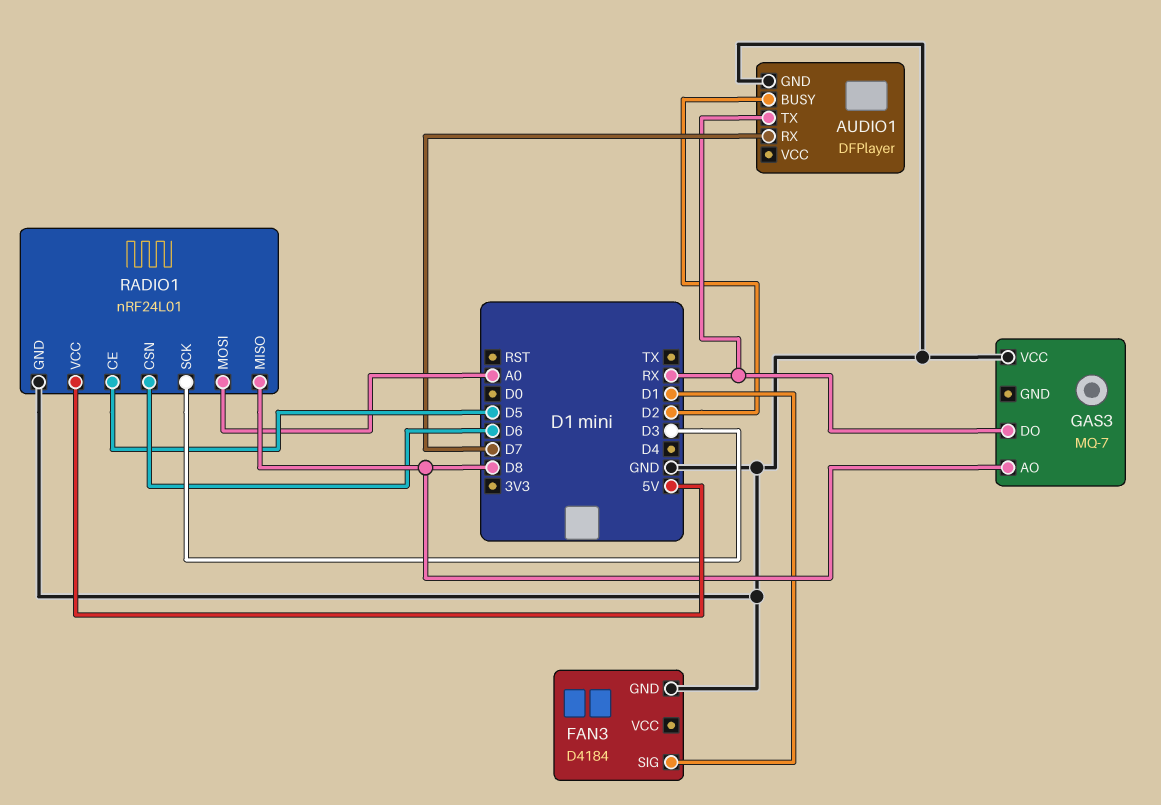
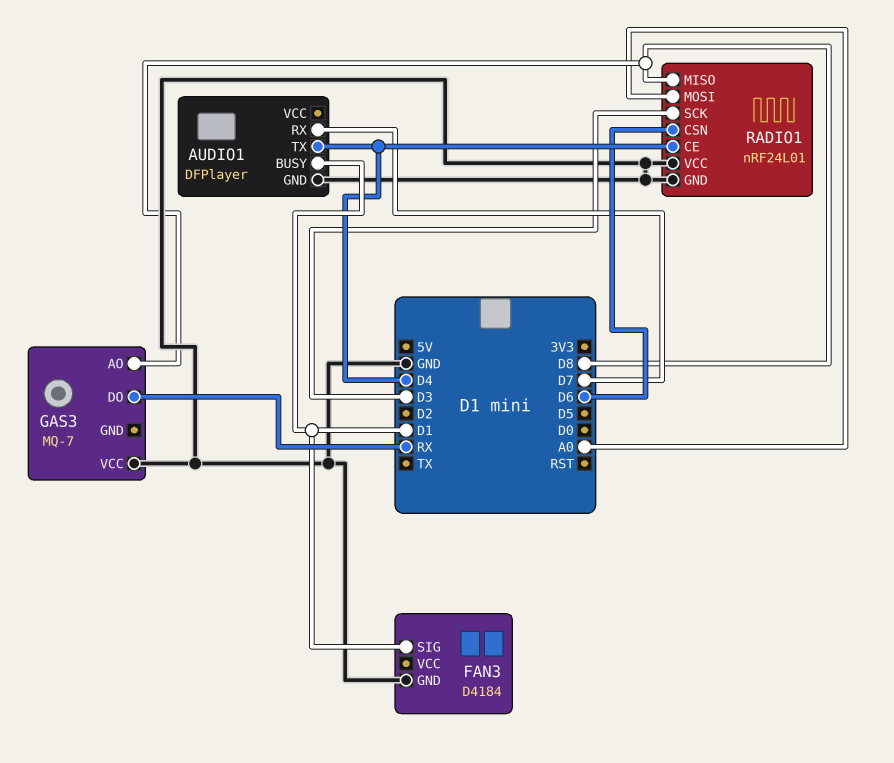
AUDIO1 pin BUSY: D2 -> D1
AUDIO1 pin TX: RX -> D4
RADIO1 pin CE: D5 -> D4
RADIO1 pin VCC: 5V -> GND

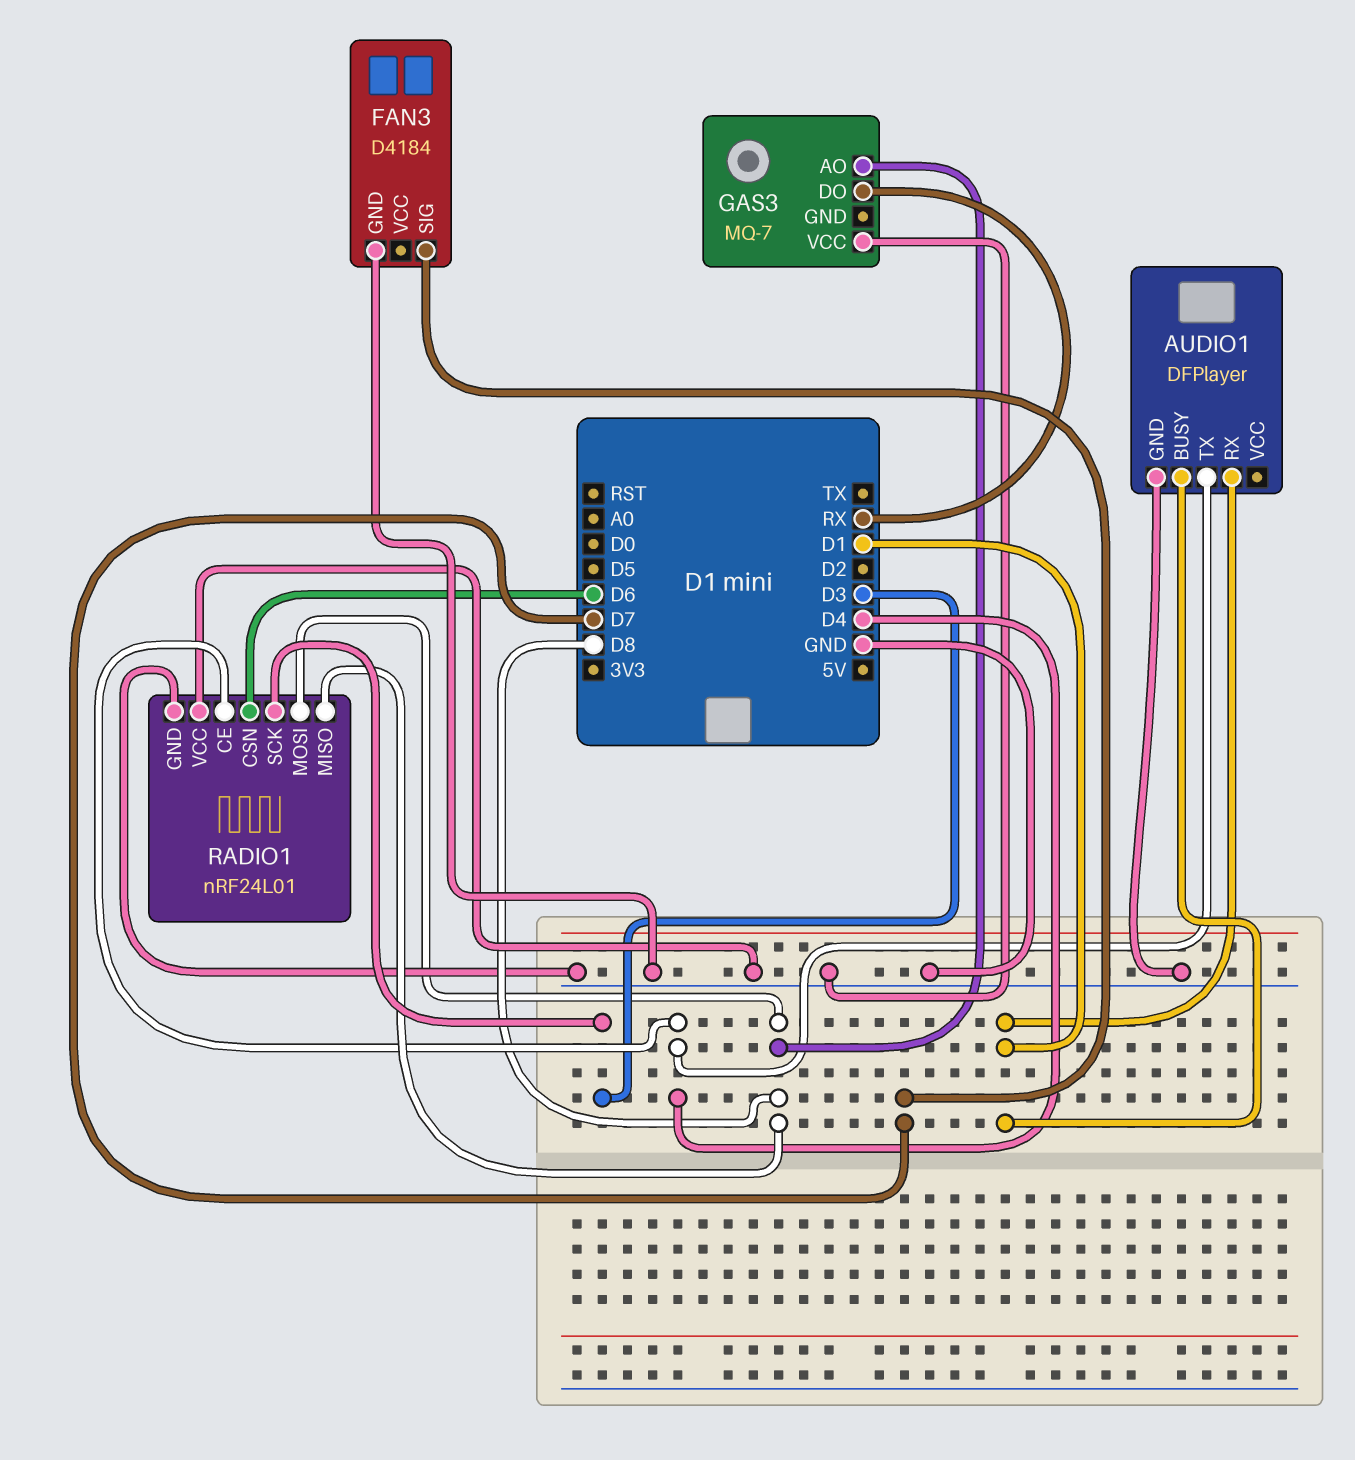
AUDIO1 pin RX: D7 -> D1
FAN3 pin SIG: D1 -> D7
RADIO1 pin MOSI: A0 -> D8

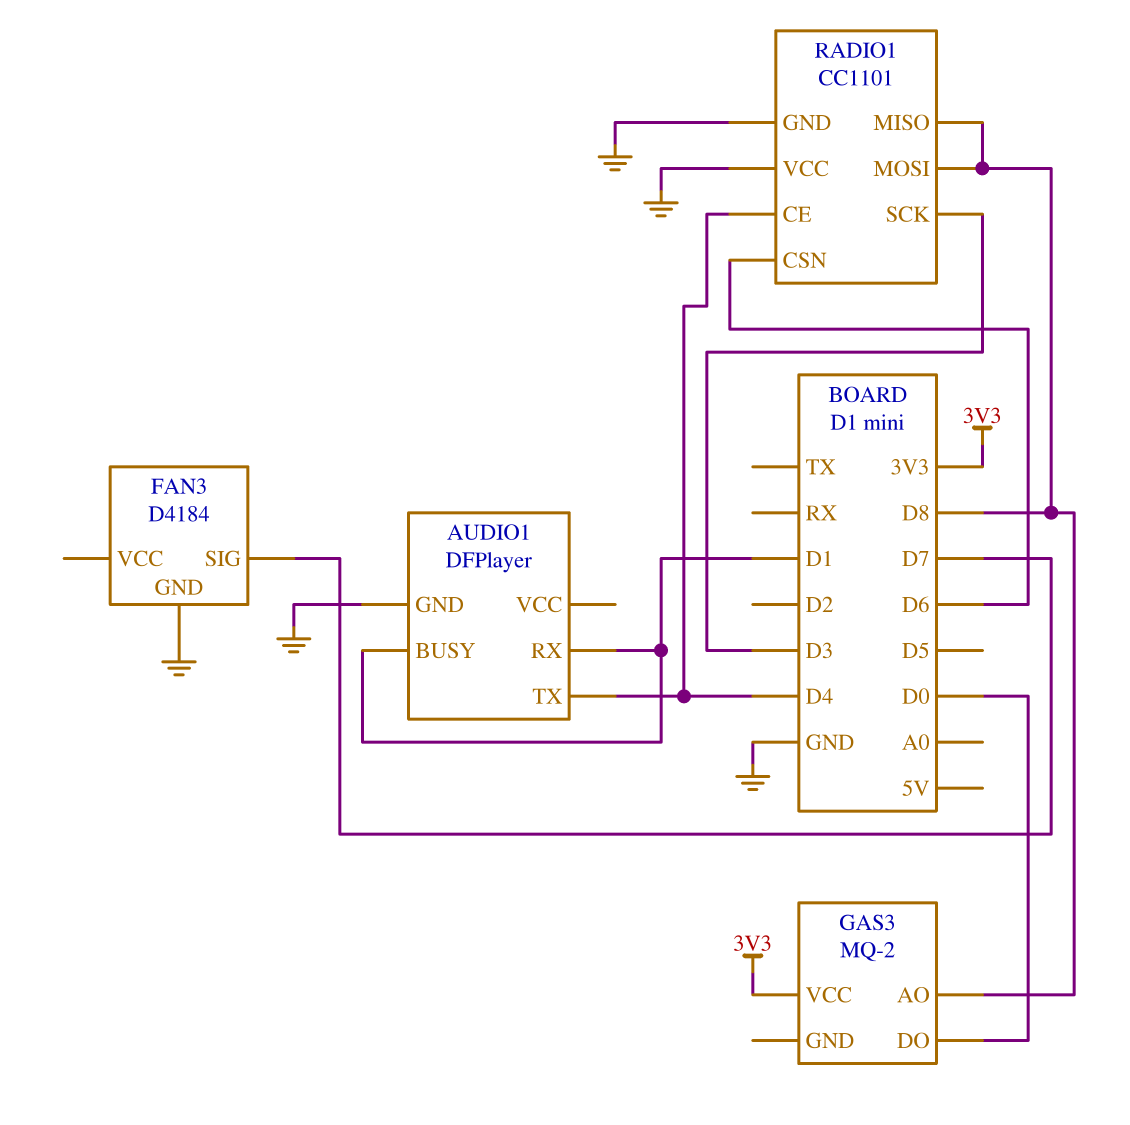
GAS3: MQ-7 -> MQ-2
GAS3 pin DO: RX -> D0
GAS3 pin VCC: GND -> 3V3
RADIO1: nRF24L01 -> CC1101

